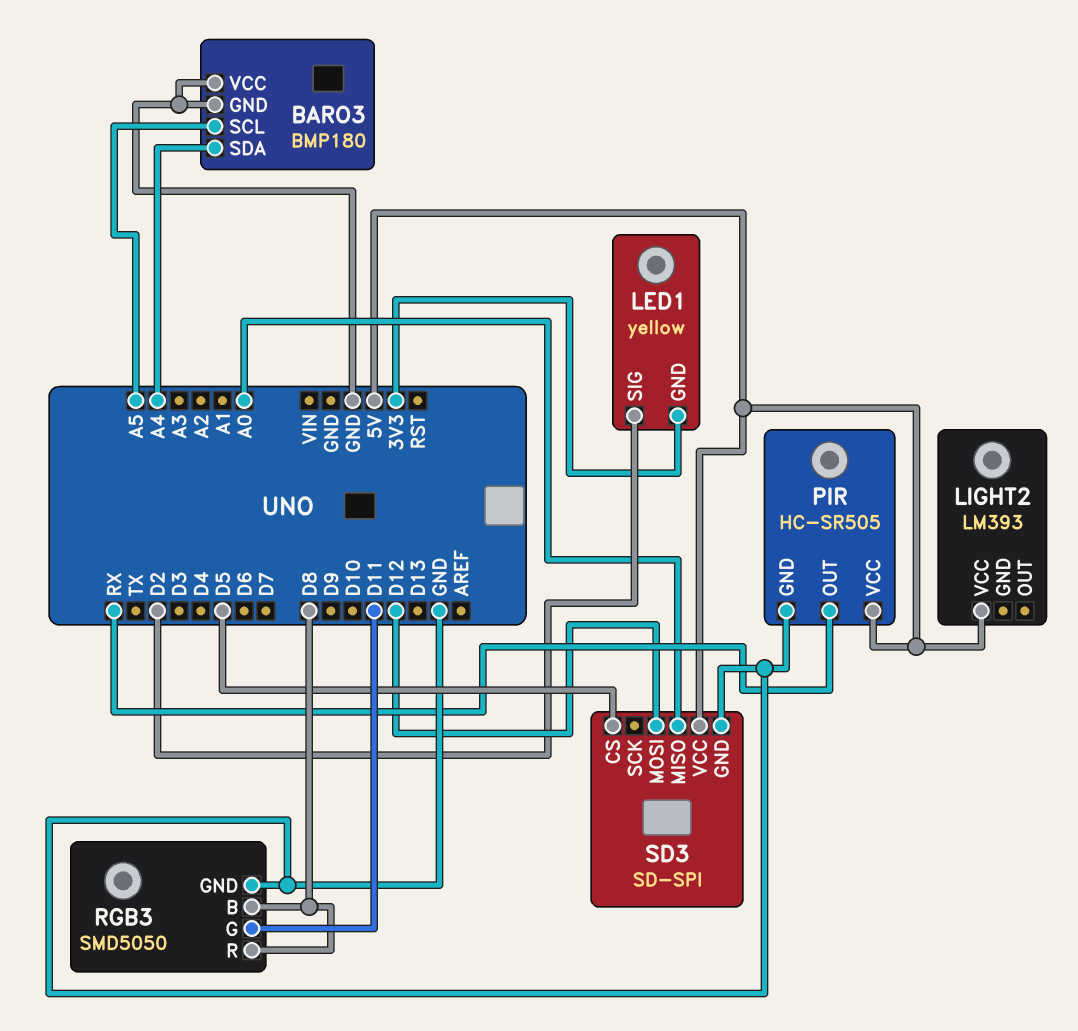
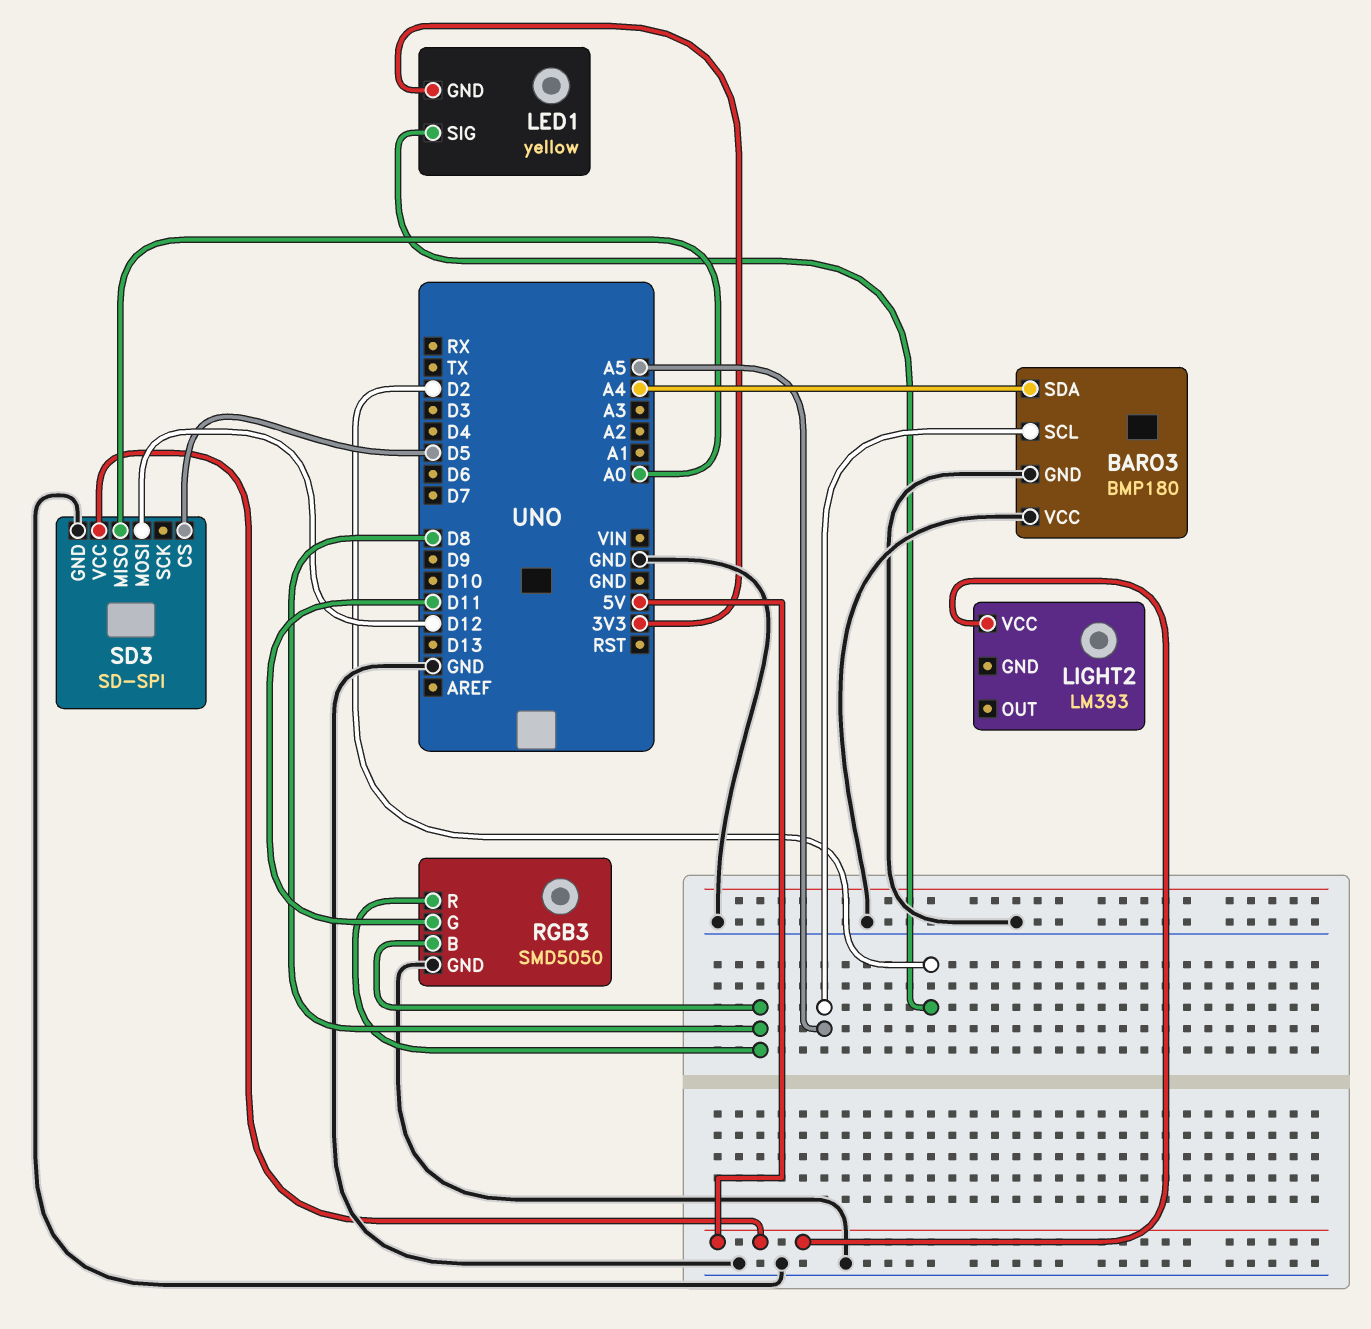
PIR: HC-SR505 -> none
PIR pin GND: GND -> none
PIR pin OUT: RX -> none
PIR pin VCC: 5V -> none

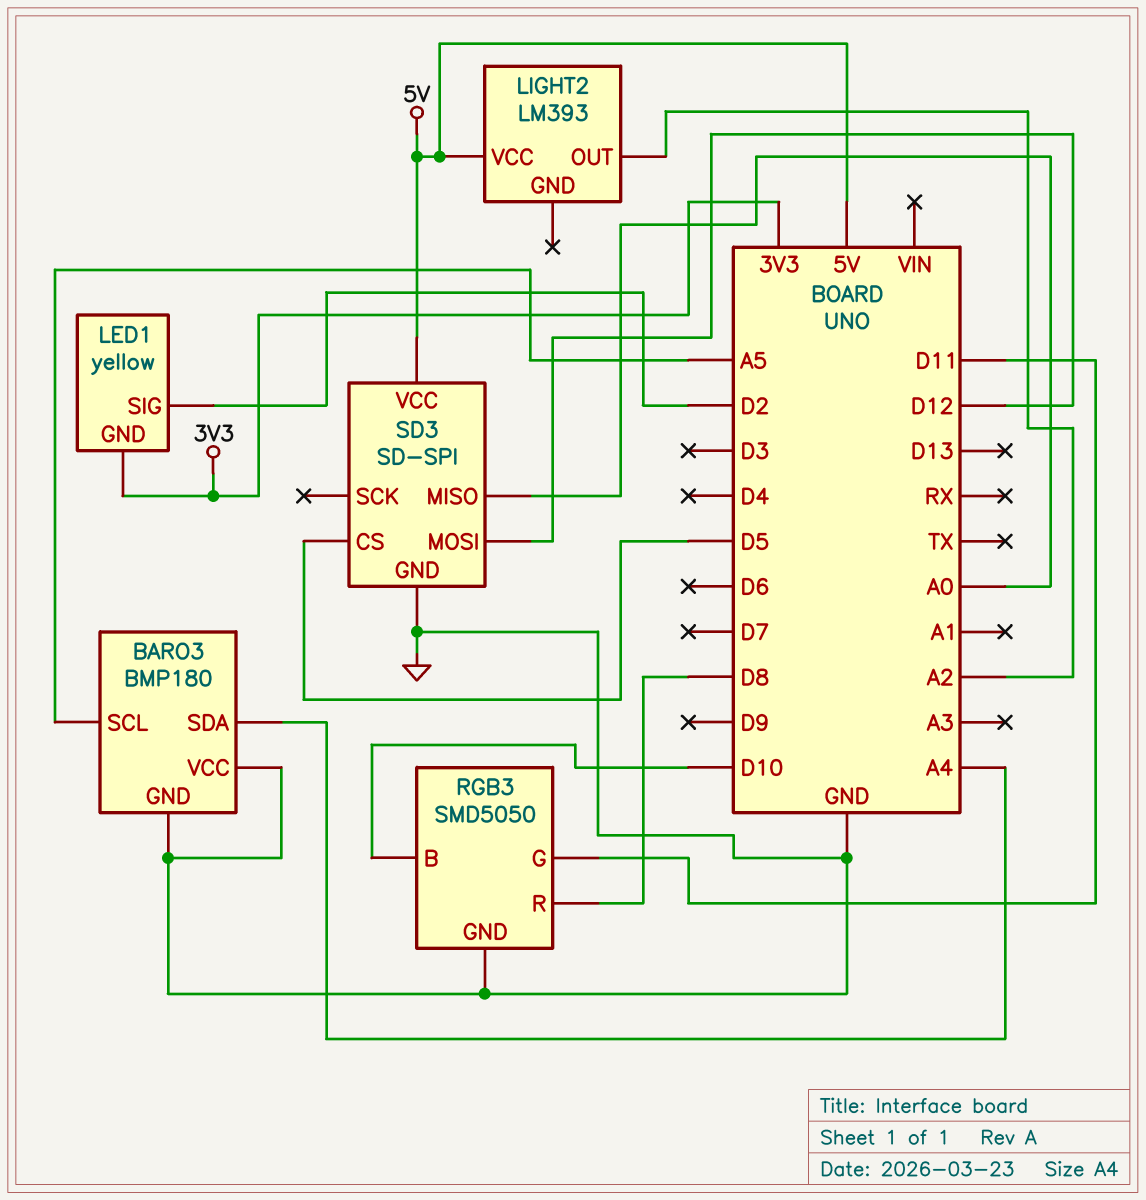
LIGHT2 pin OUT: none -> A2
RGB3 pin B: D8 -> D10

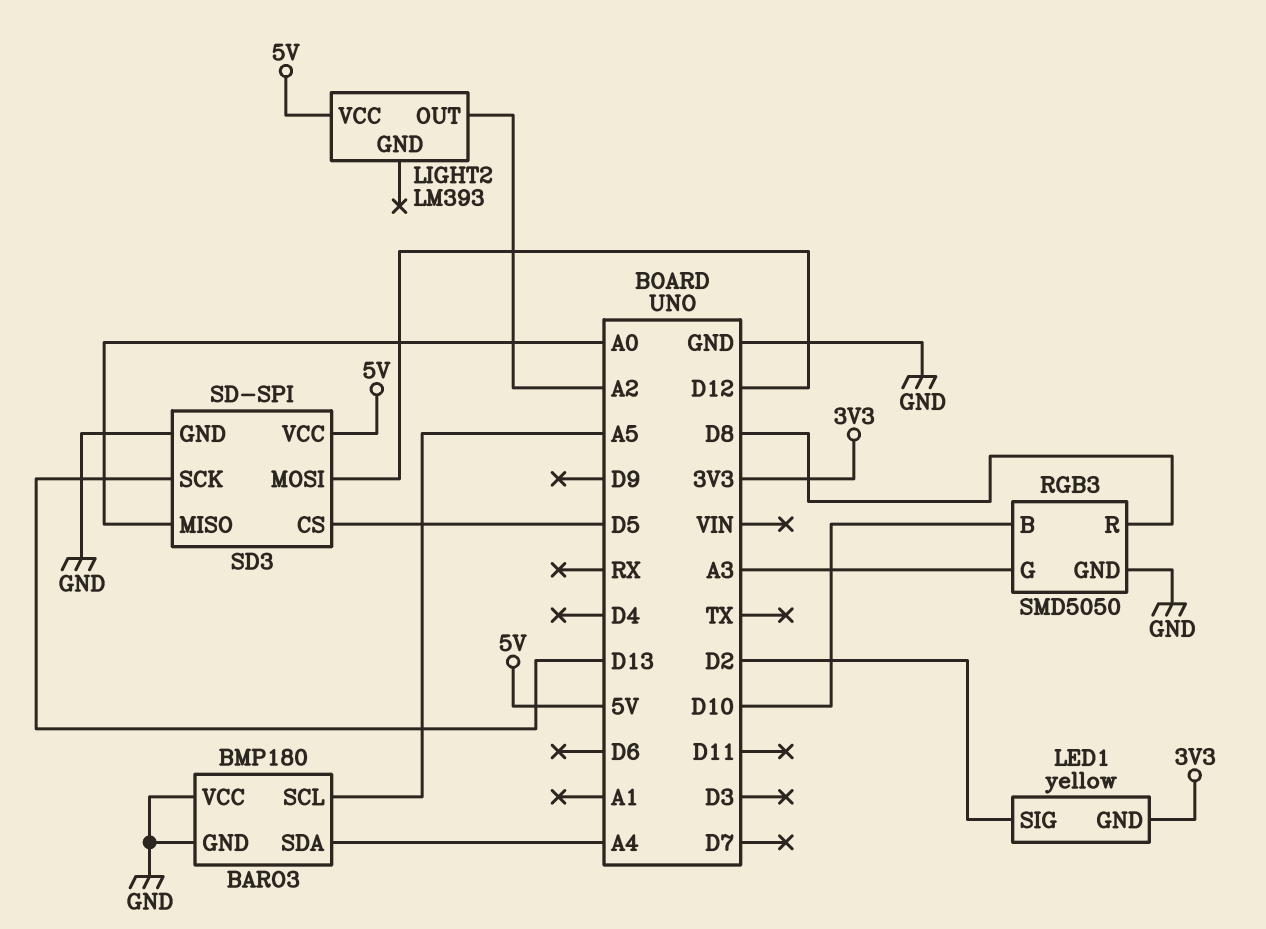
RGB3 pin G: D11 -> A3
SD3 pin SCK: none -> D13

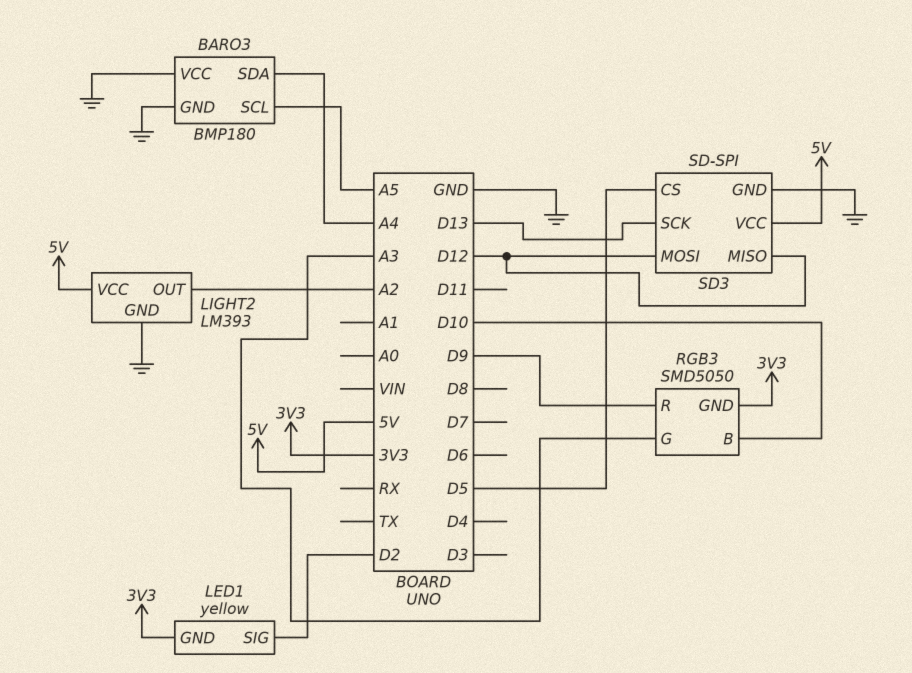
LIGHT2 pin GND: none -> GND
RGB3 pin GND: GND -> 3V3
RGB3 pin R: D8 -> D9
SD3 pin MISO: A0 -> D12

